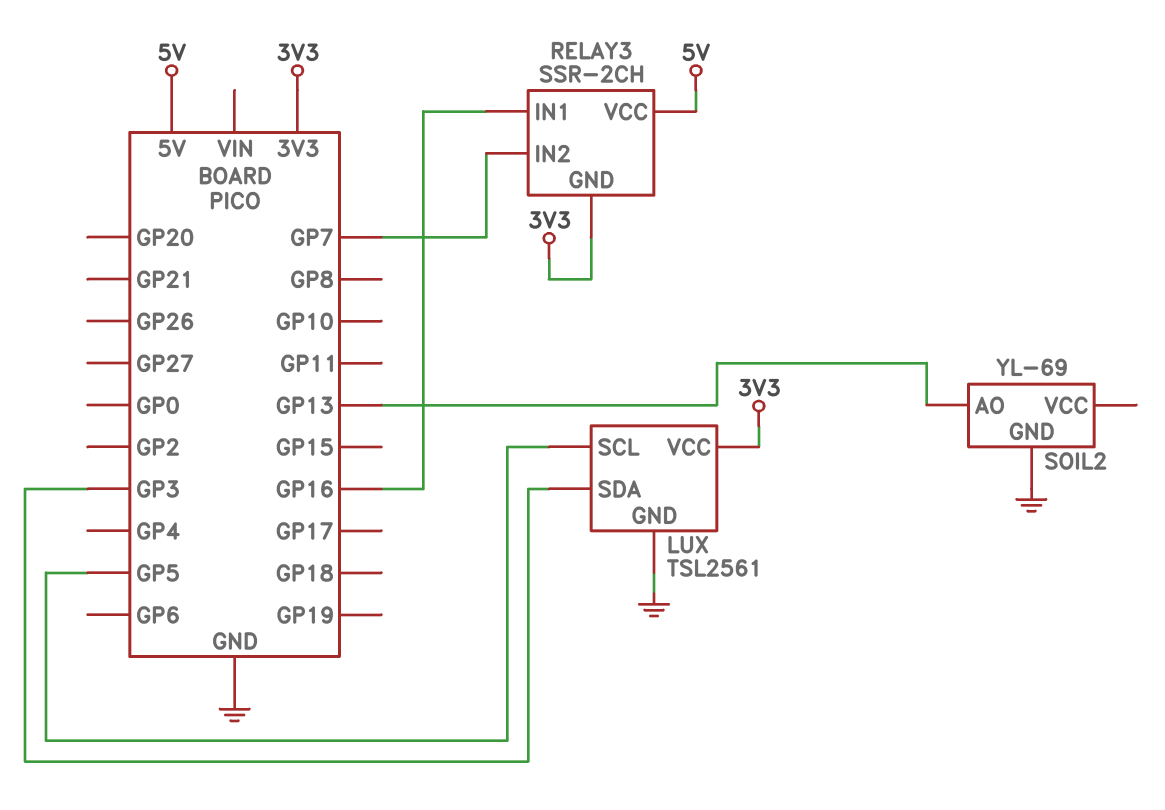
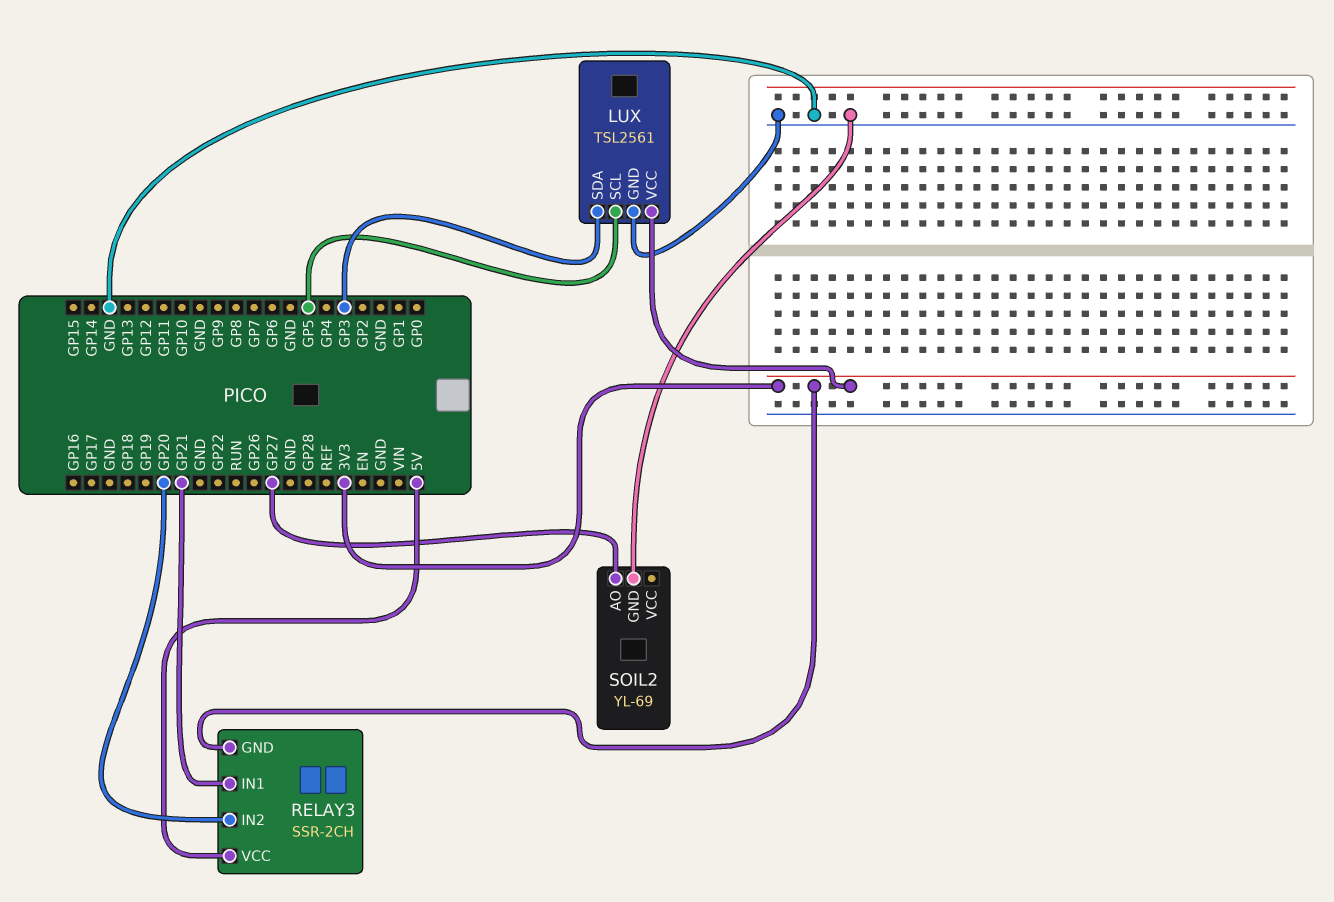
RELAY3 pin IN1: GP16 -> GP21
RELAY3 pin IN2: GP7 -> GP20
SOIL2 pin AO: GP13 -> GP27

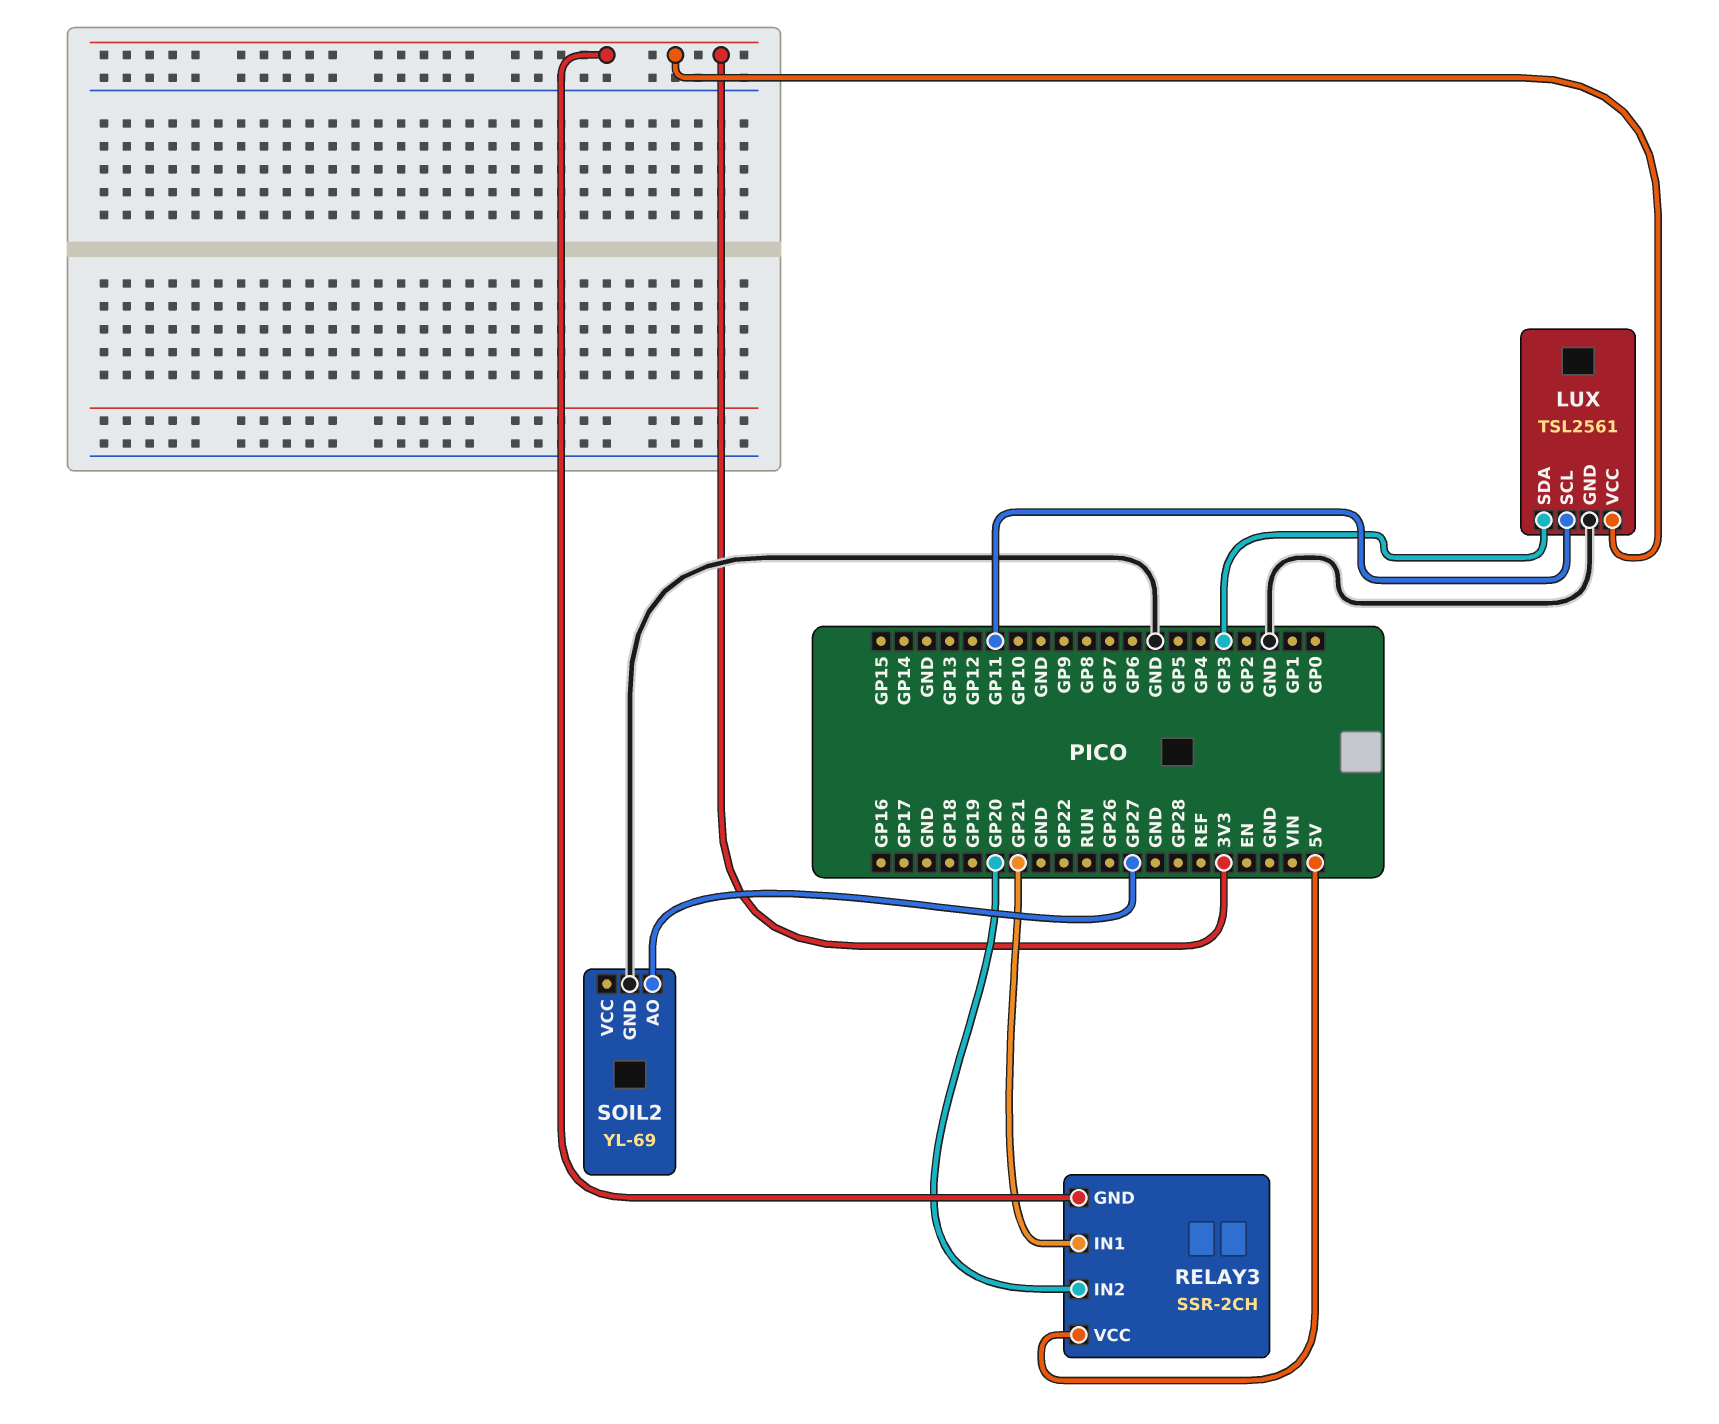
LUX pin SCL: GP5 -> GP11

